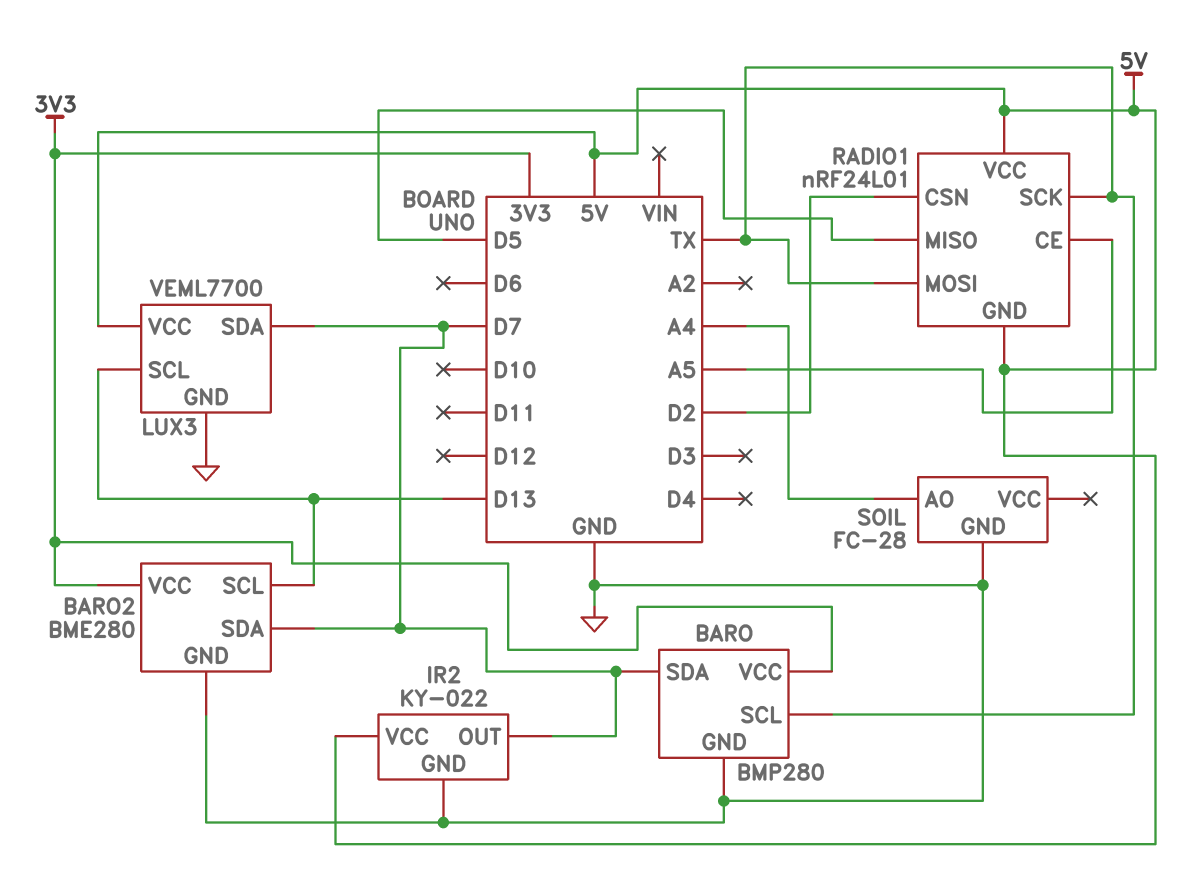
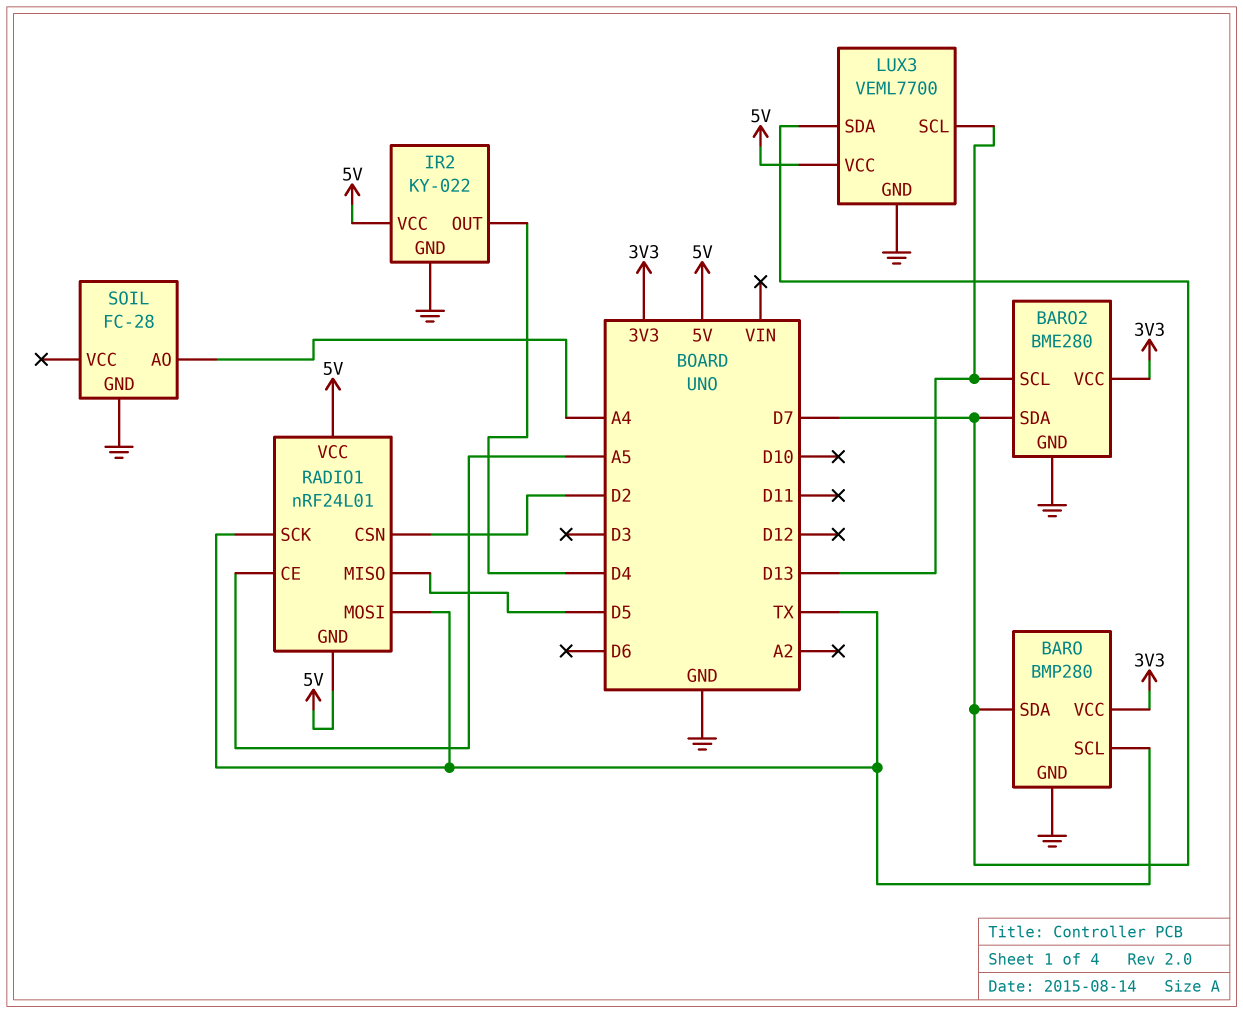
IR2 pin OUT: D7 -> D4

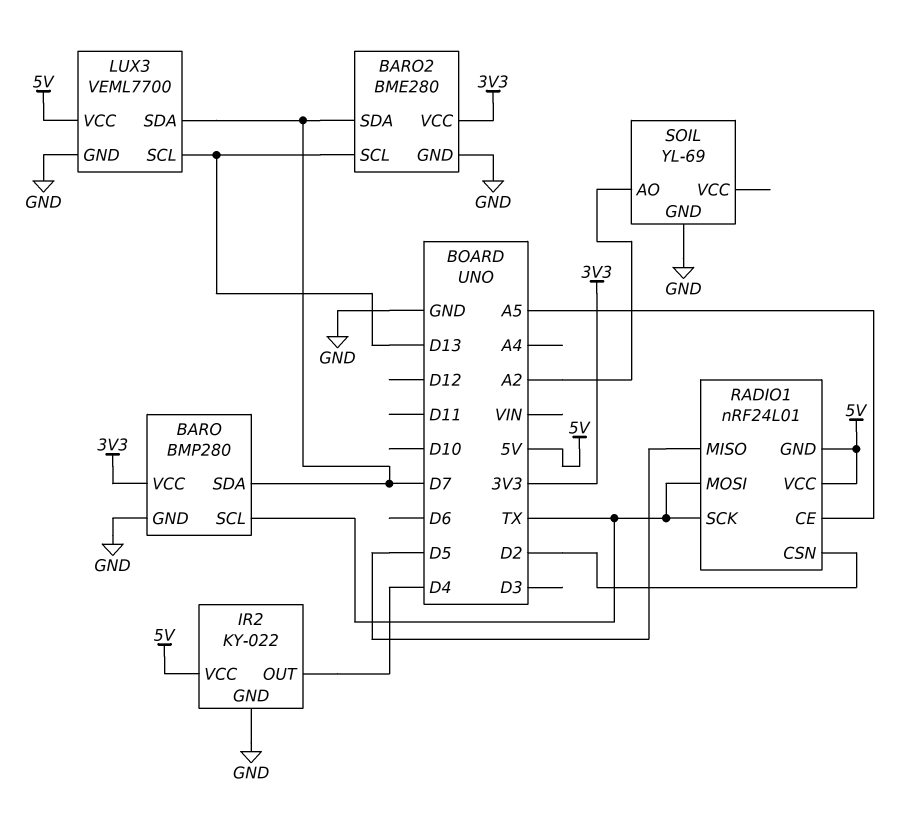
SOIL: FC-28 -> YL-69
SOIL pin AO: A4 -> A2

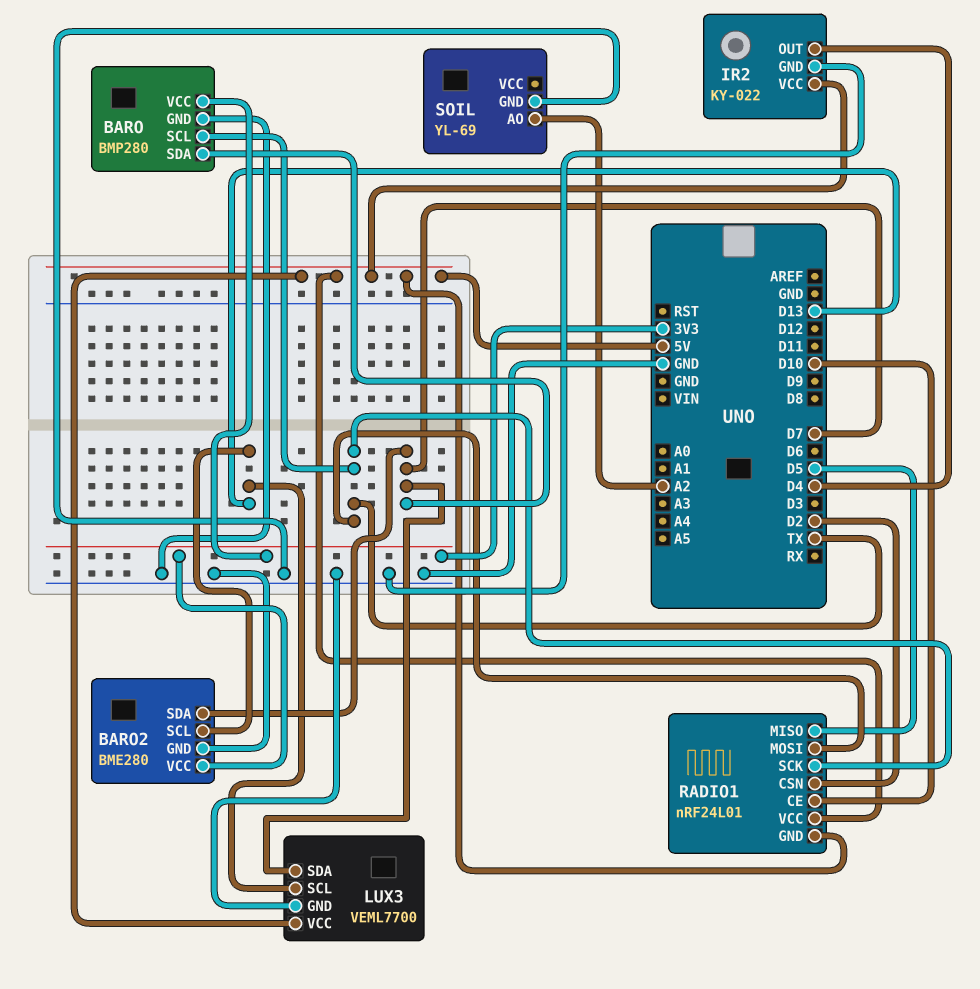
RADIO1 pin CE: A5 -> D10

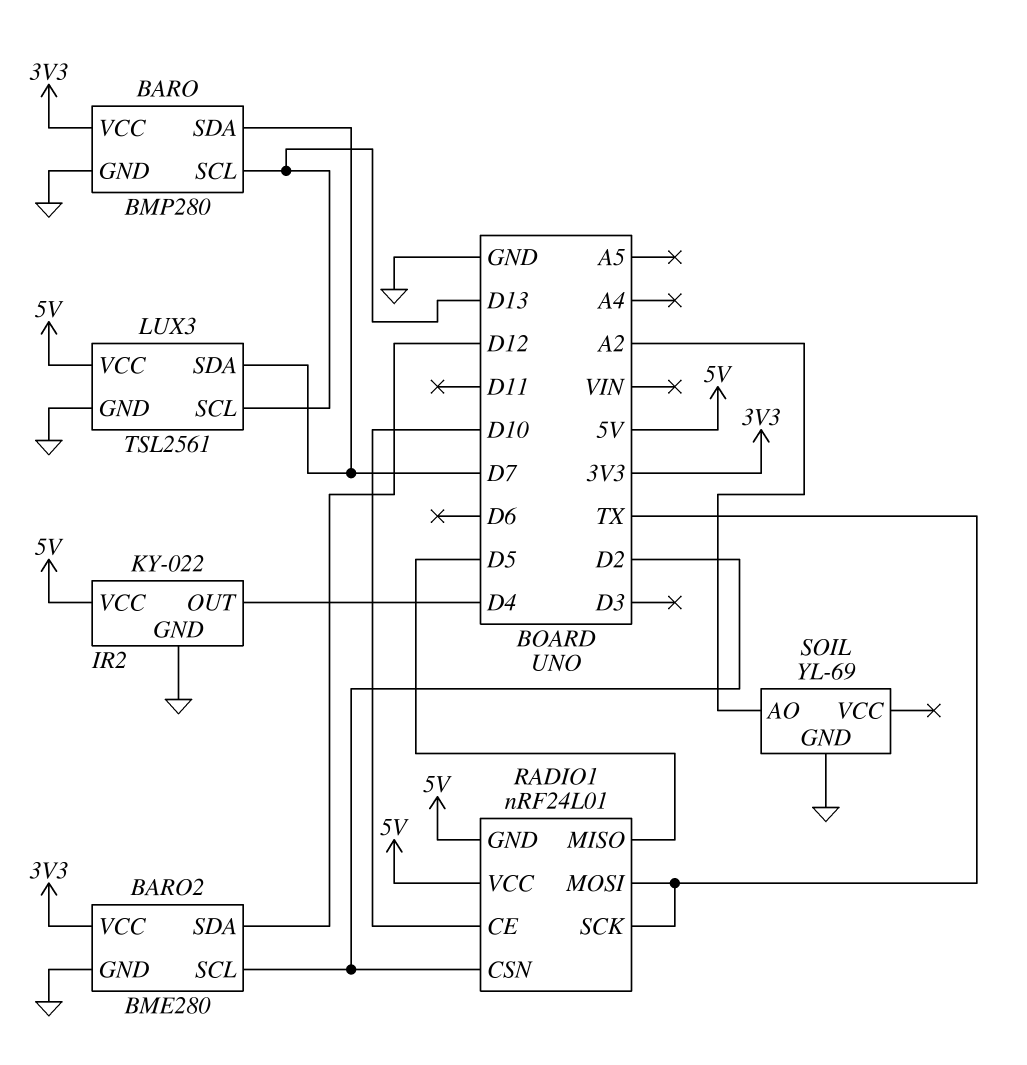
BARO pin SCL: TX -> D13
BARO2 pin SCL: D13 -> D2
BARO2 pin SDA: D7 -> D12
LUX3: VEML7700 -> TSL2561

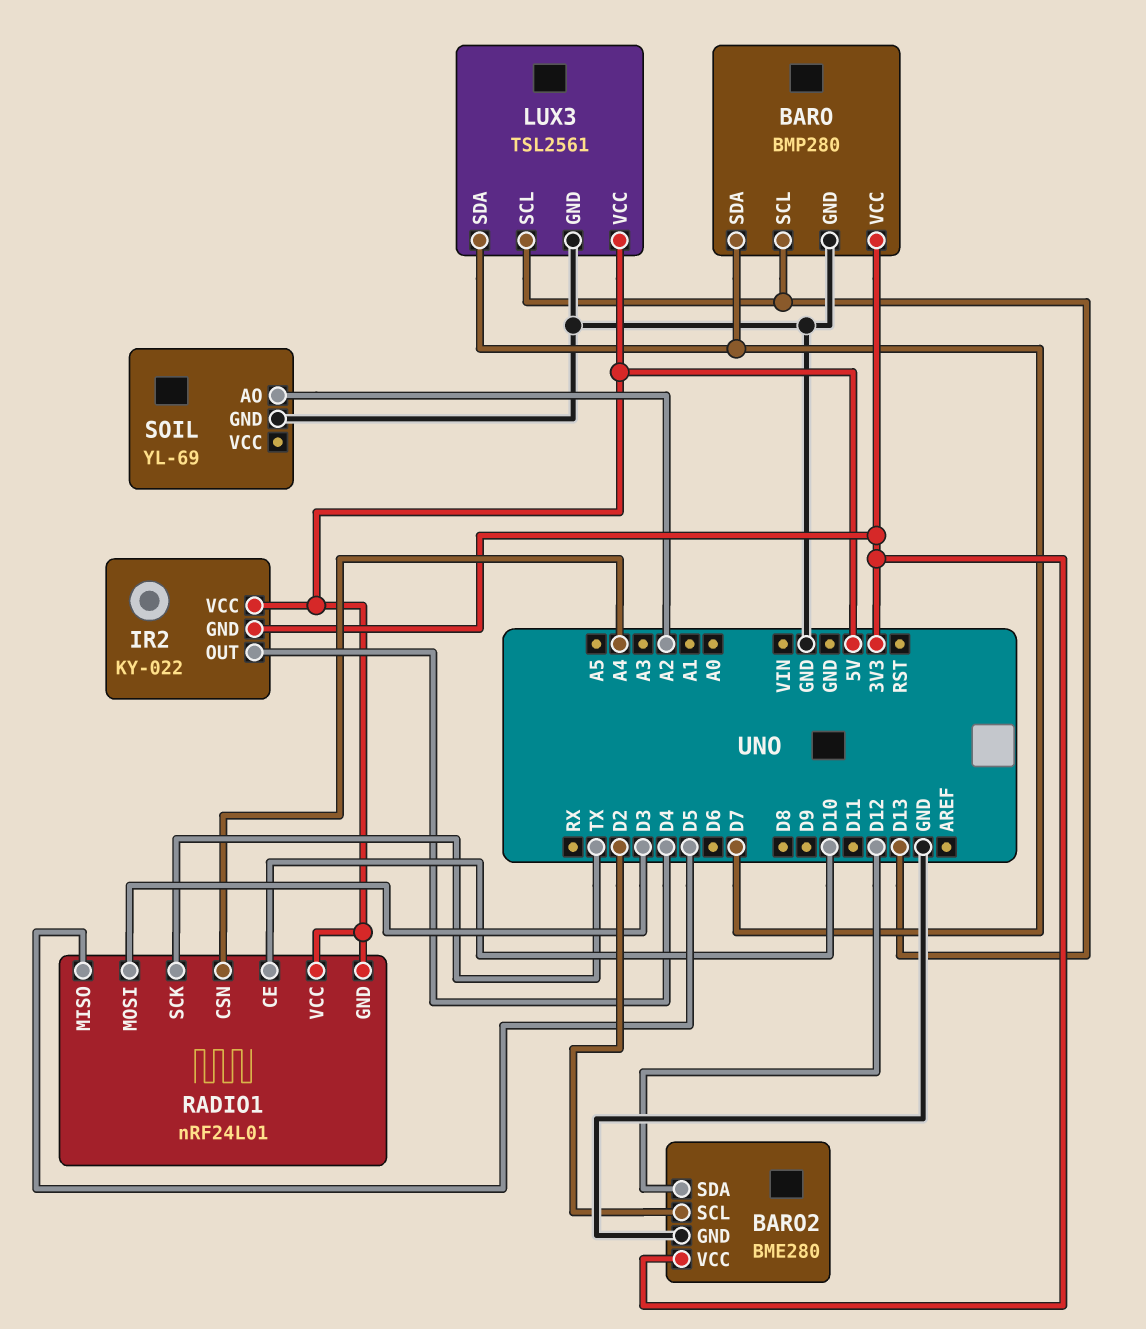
IR2 pin GND: GND -> 3V3
RADIO1 pin CSN: D2 -> A4
RADIO1 pin MOSI: TX -> D3

